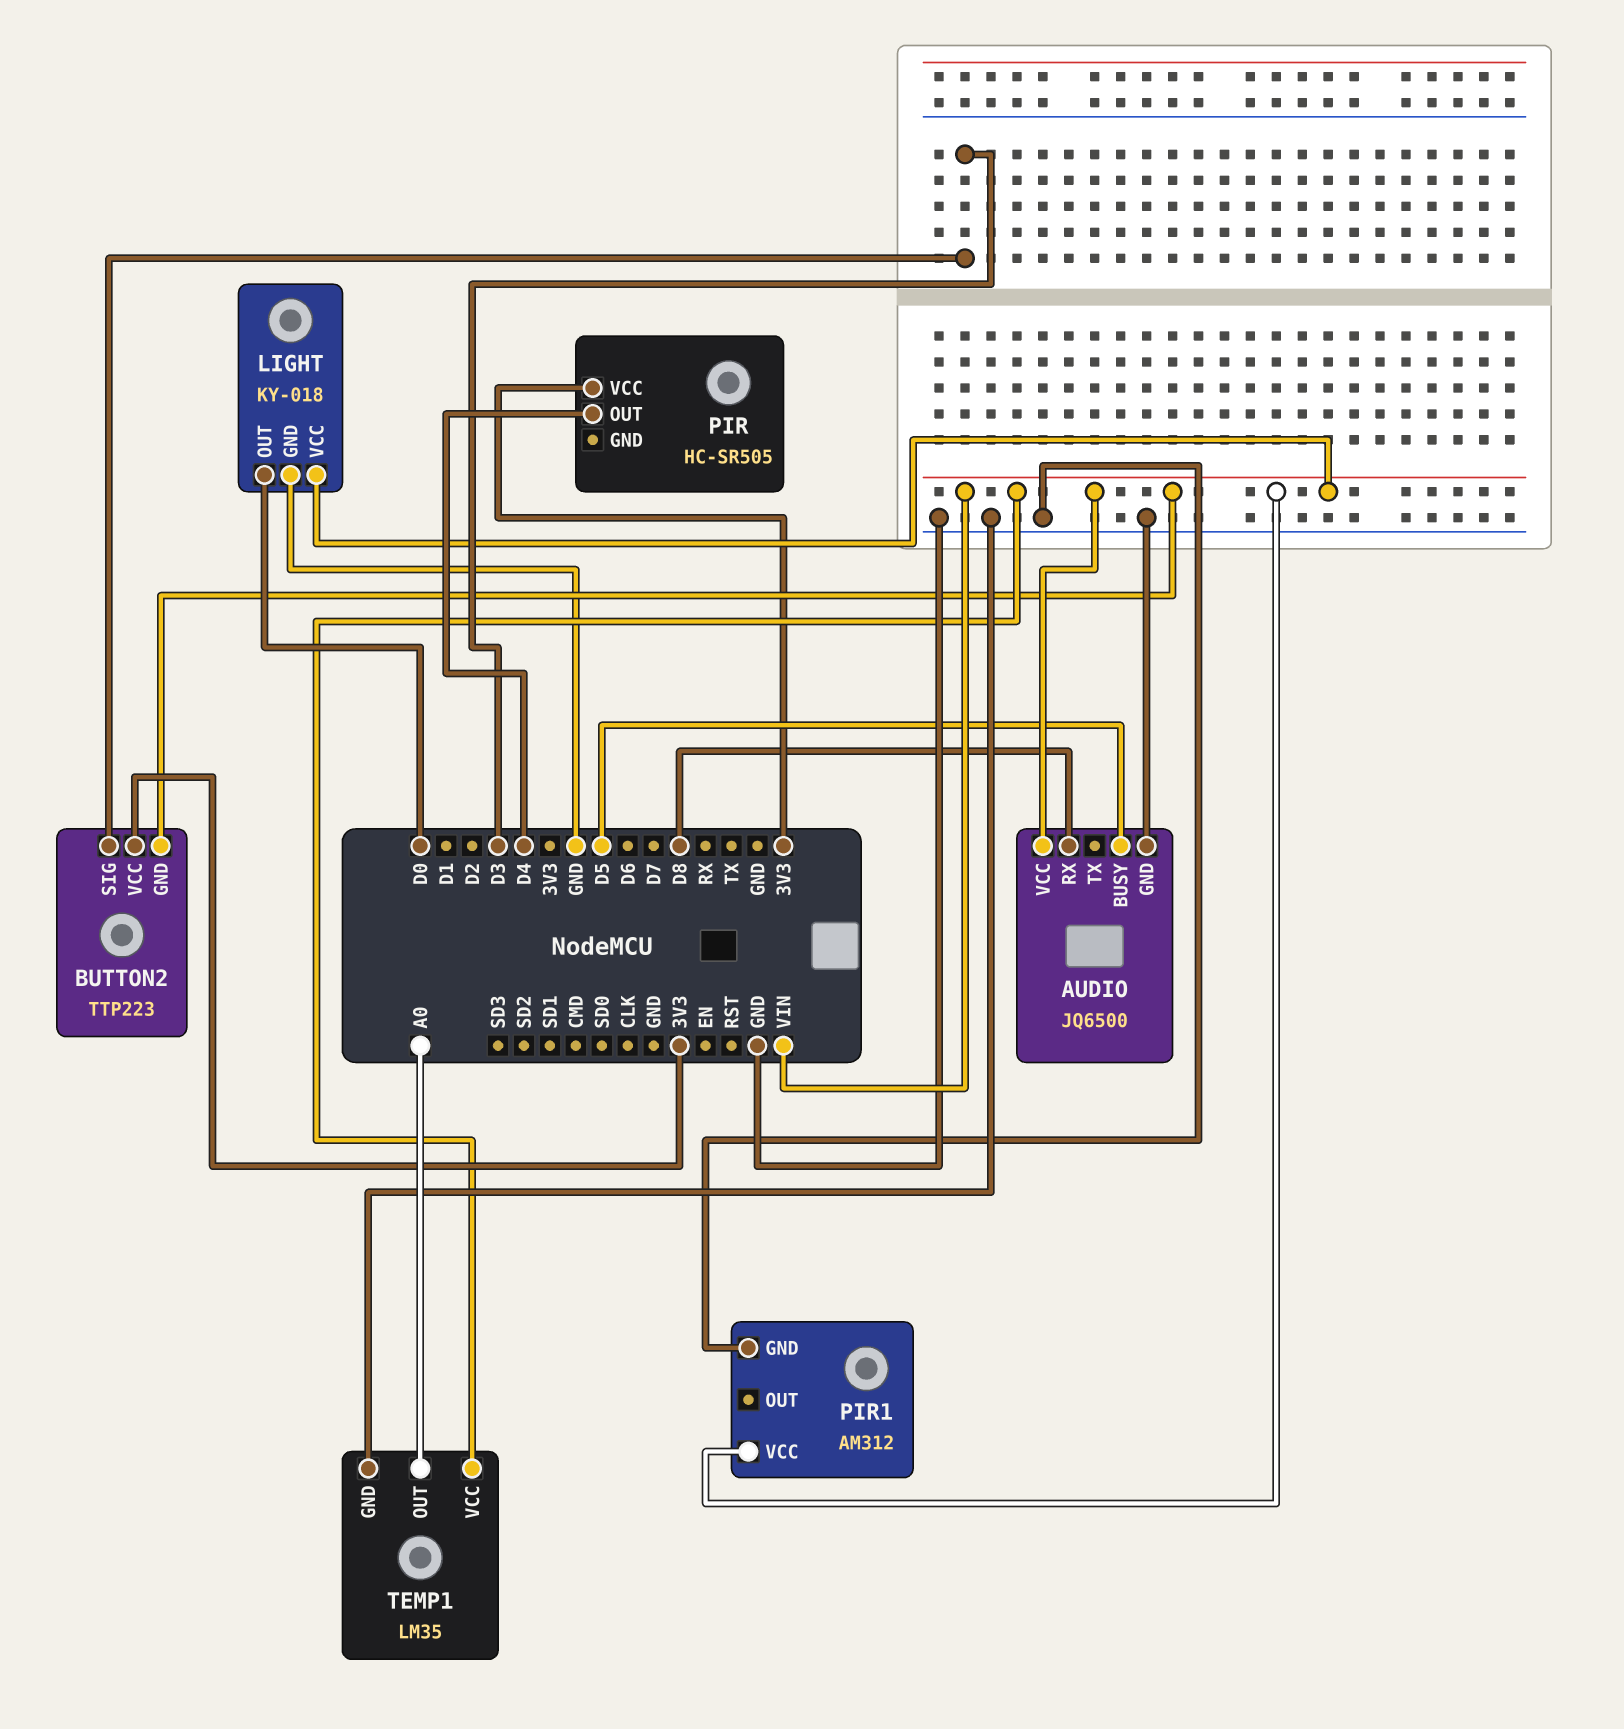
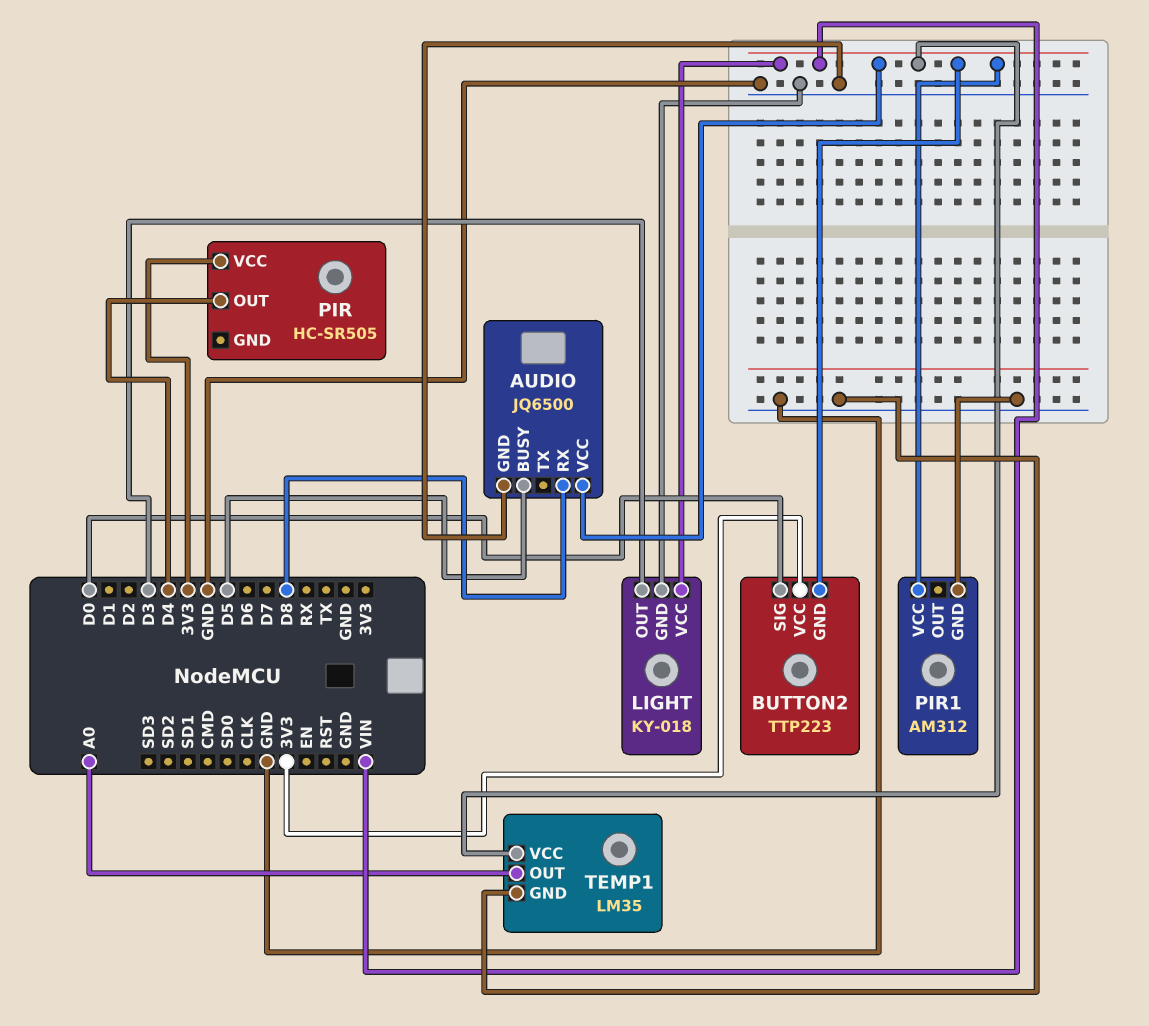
BUTTON2 pin SIG: D3 -> D0
LIGHT pin OUT: D0 -> D3

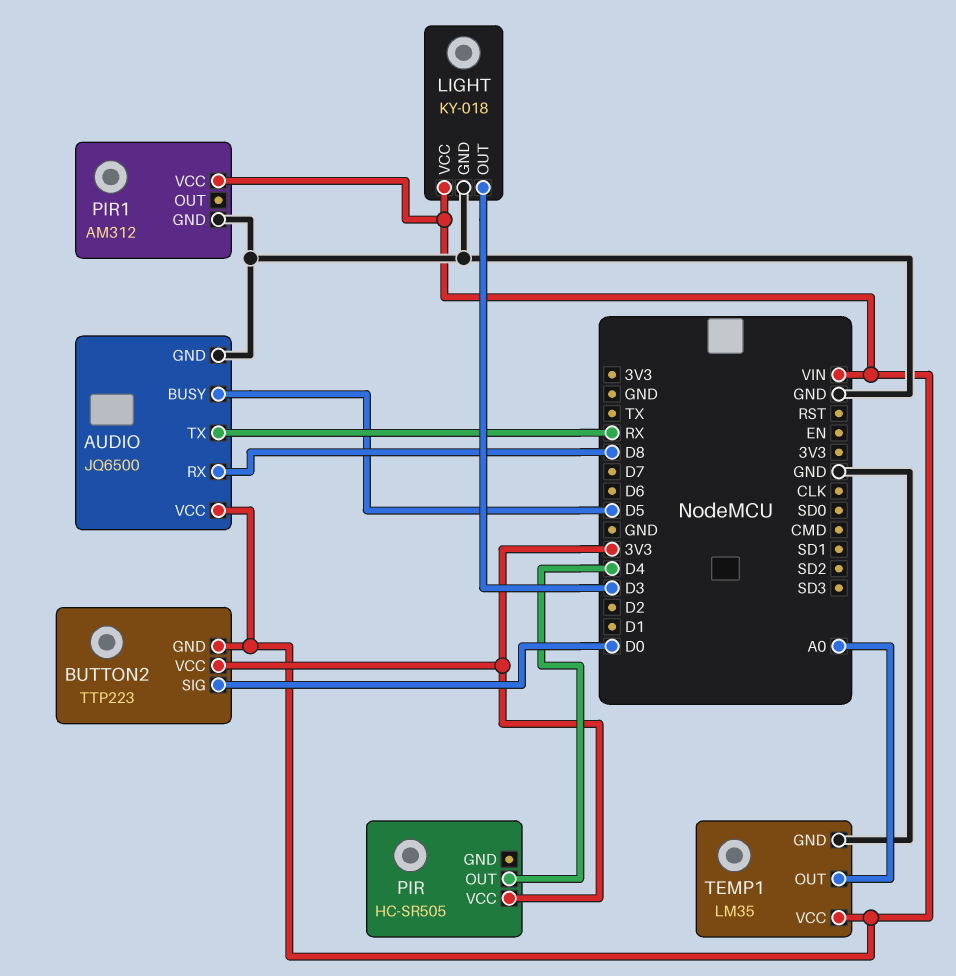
AUDIO pin TX: none -> RX

